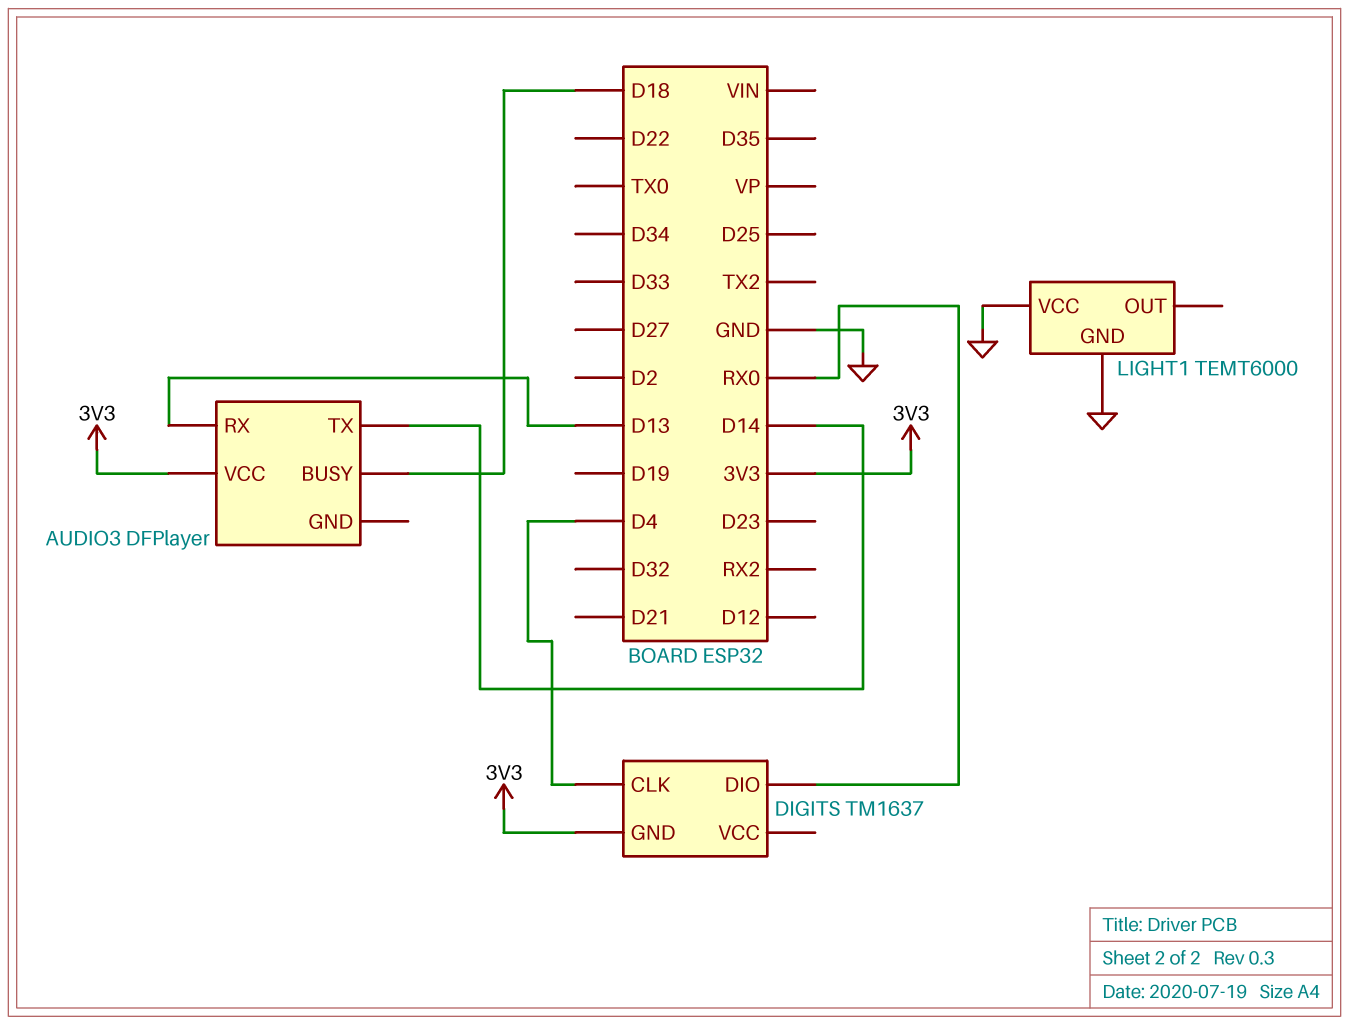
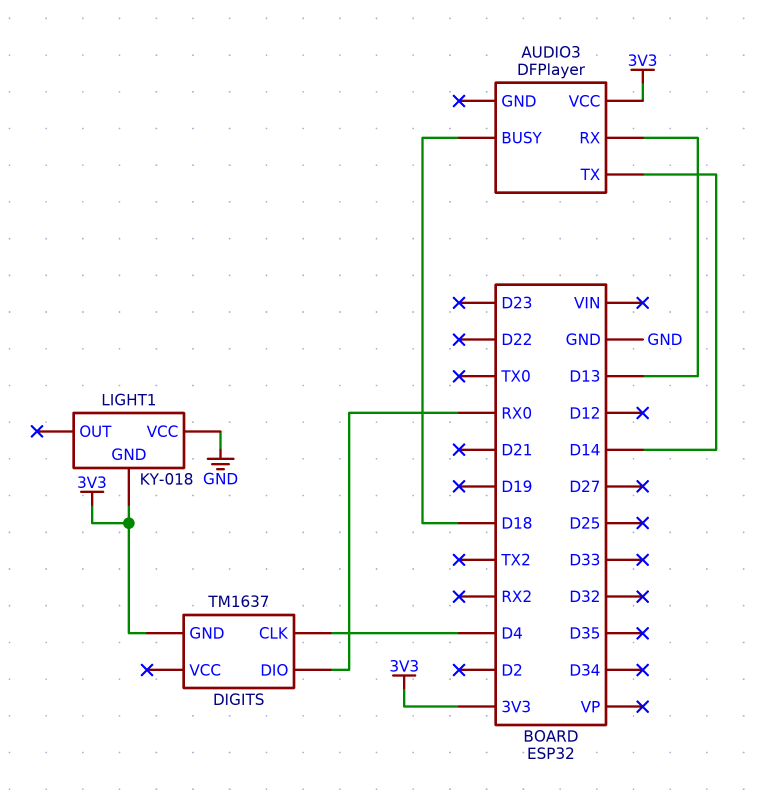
LIGHT1: TEMT6000 -> KY-018
LIGHT1 pin GND: GND -> 3V3

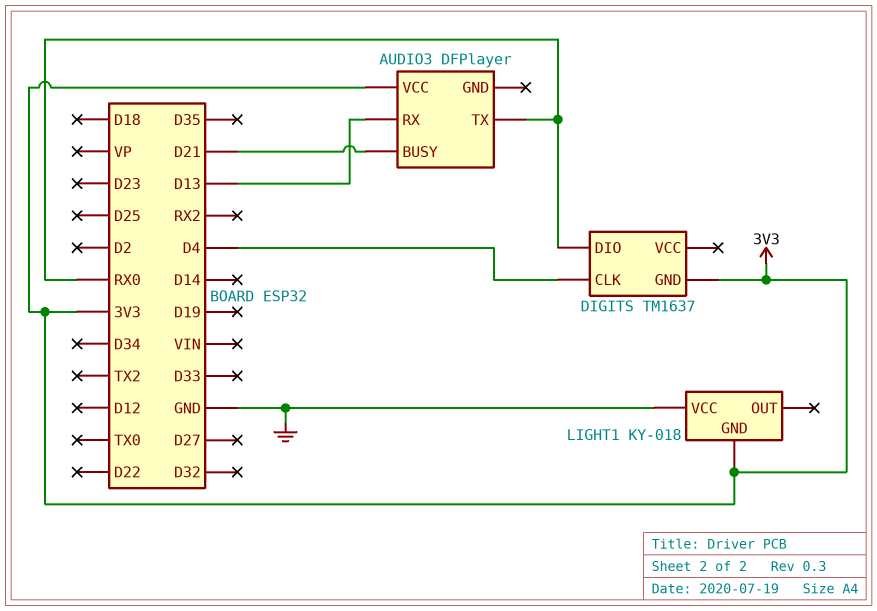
AUDIO3 pin BUSY: D18 -> D21
AUDIO3 pin TX: D14 -> RX0

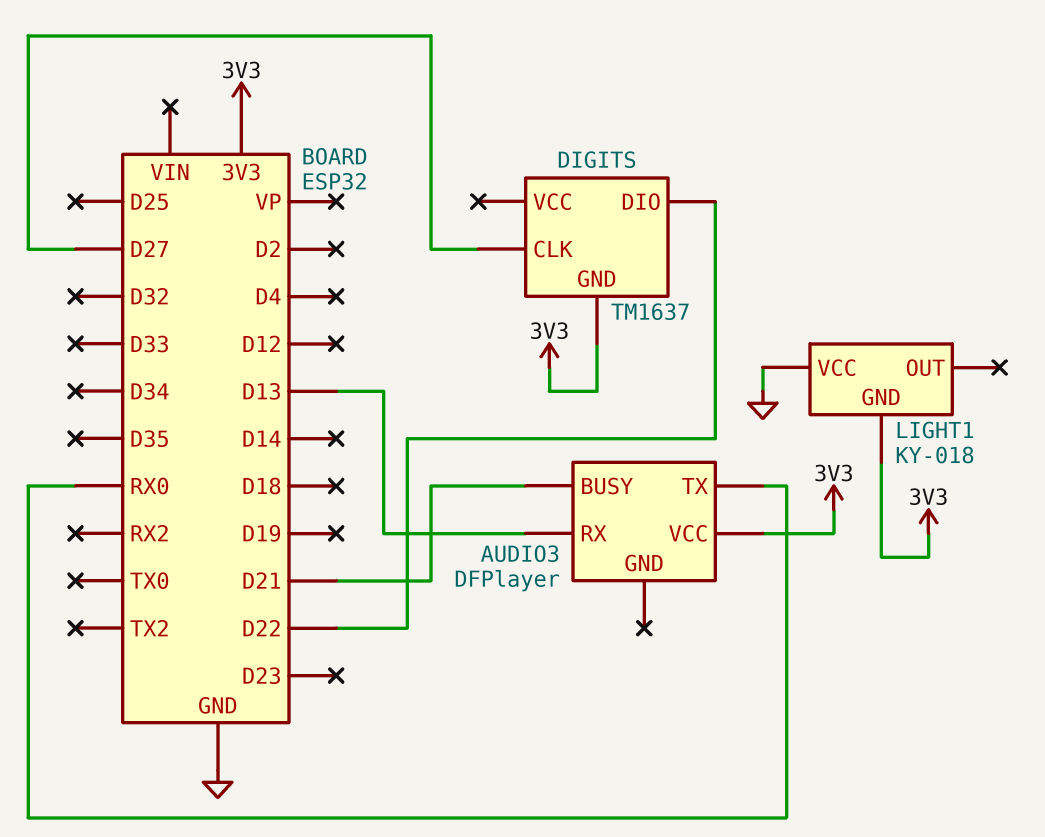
DIGITS pin CLK: D4 -> D27
DIGITS pin DIO: RX0 -> D22

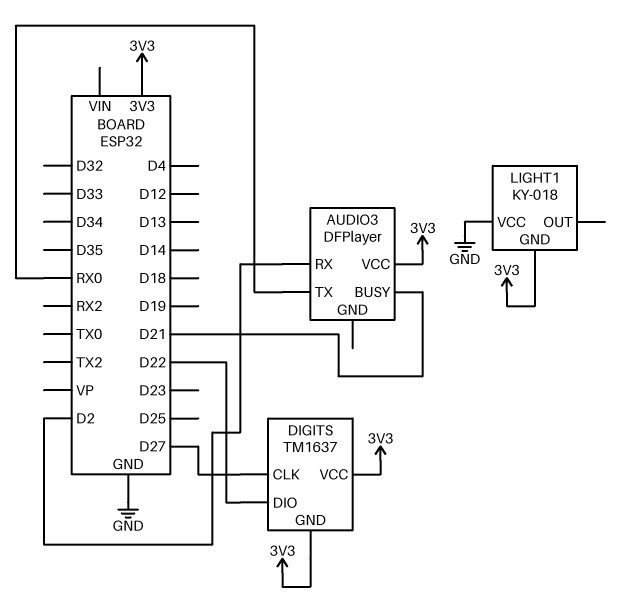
AUDIO3 pin RX: D13 -> D2
DIGITS pin VCC: none -> 3V3

